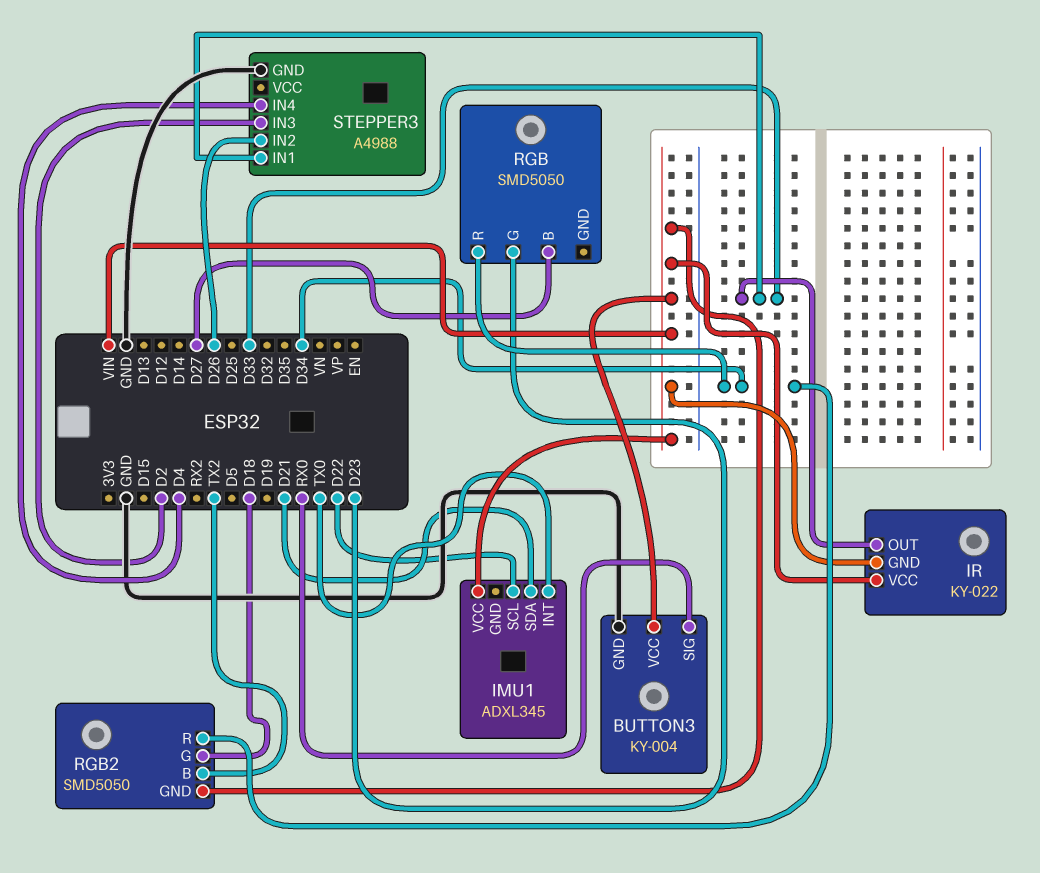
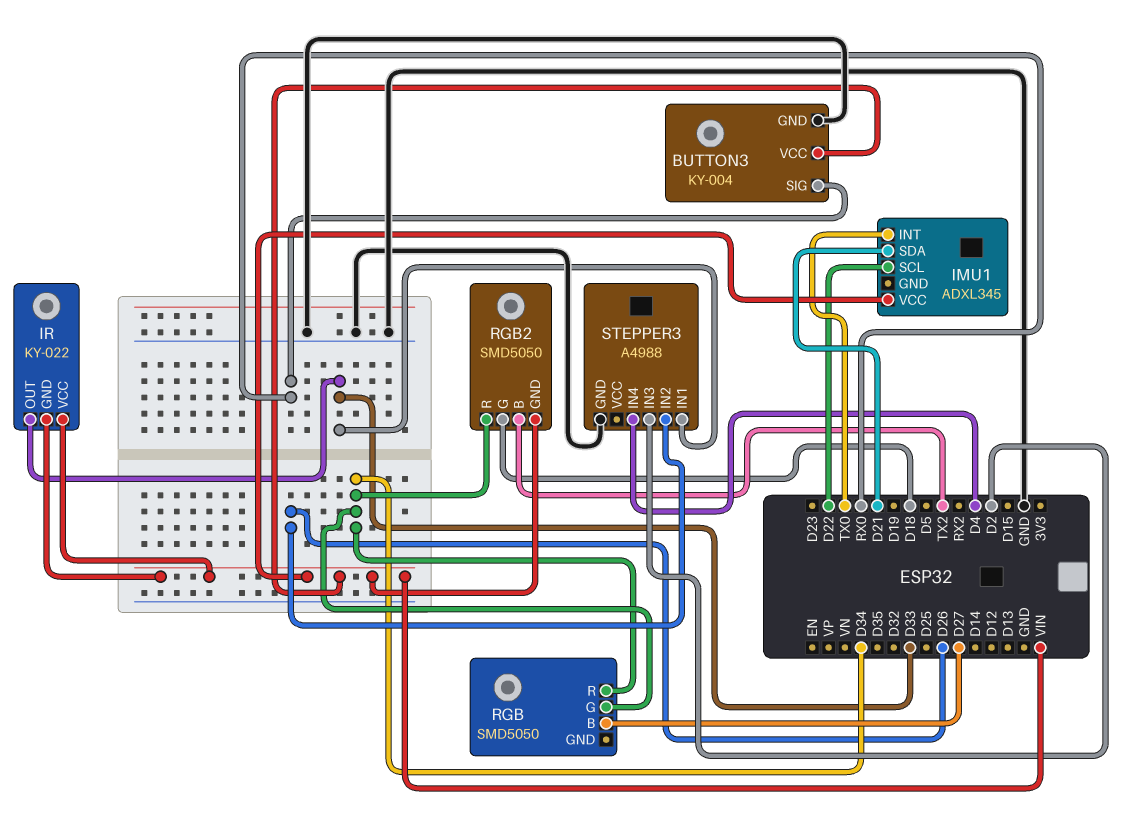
RGB pin G: D23 -> D34

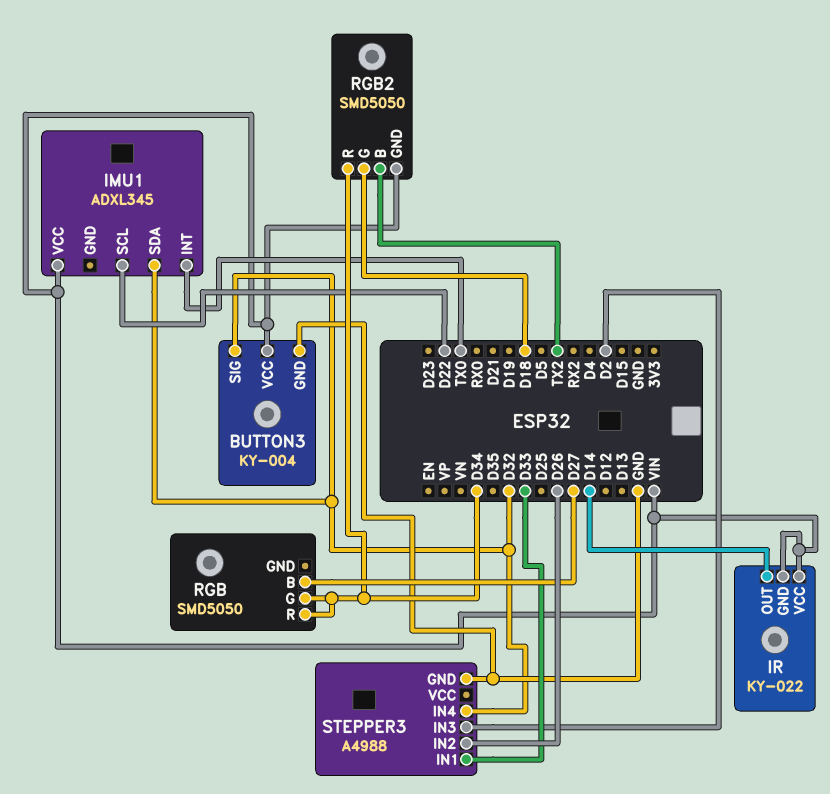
BUTTON3 pin SIG: RX0 -> D32
IMU1 pin SDA: D21 -> D32
IR pin OUT: D33 -> D14
STEPPER3 pin IN4: D4 -> D32

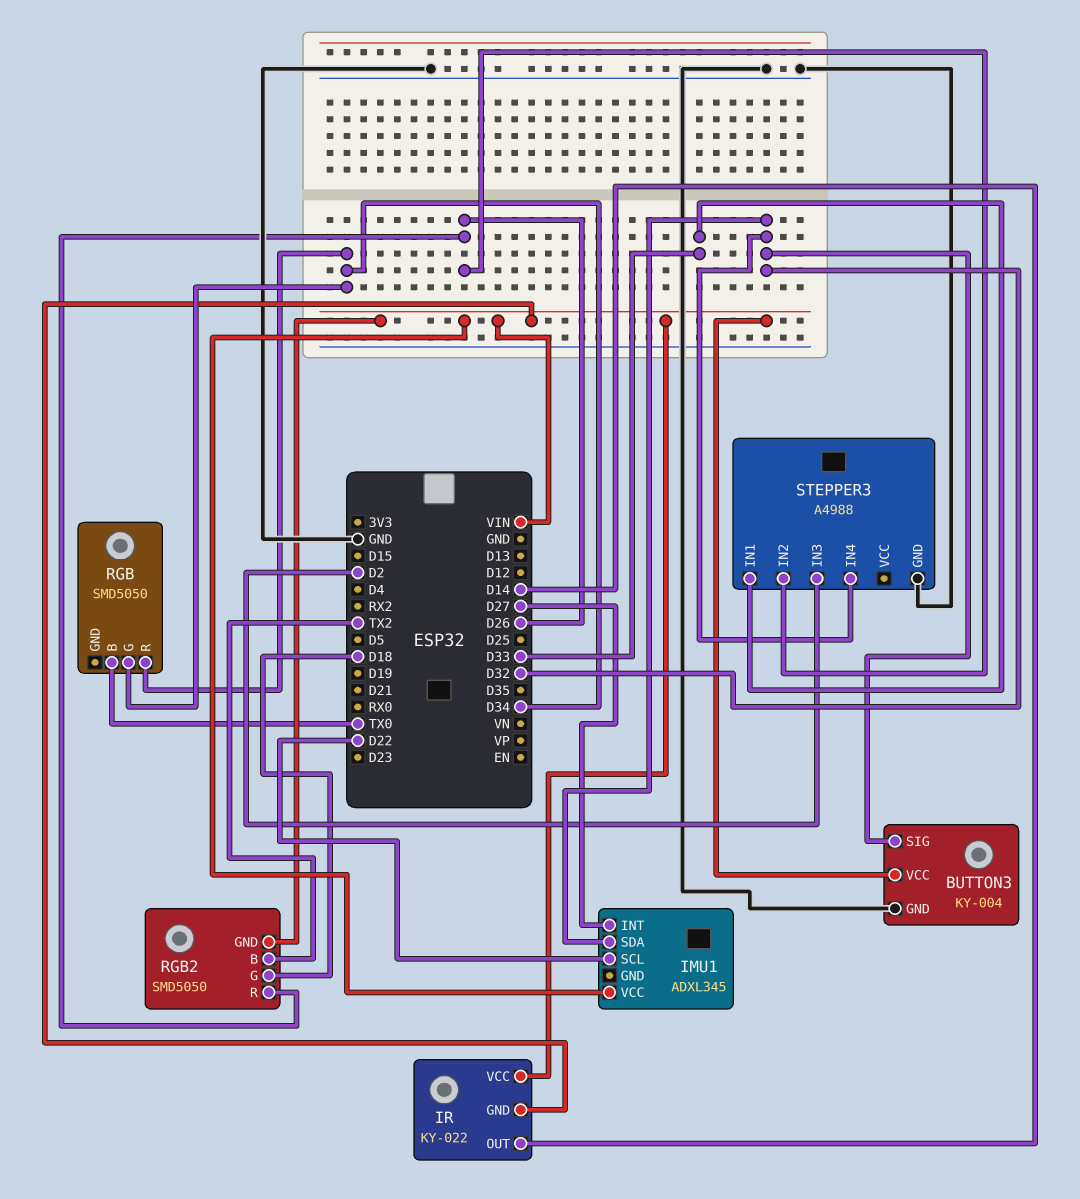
IMU1 pin INT: TX0 -> D27
RGB pin B: D27 -> TX0
RGB2 pin R: D34 -> D26

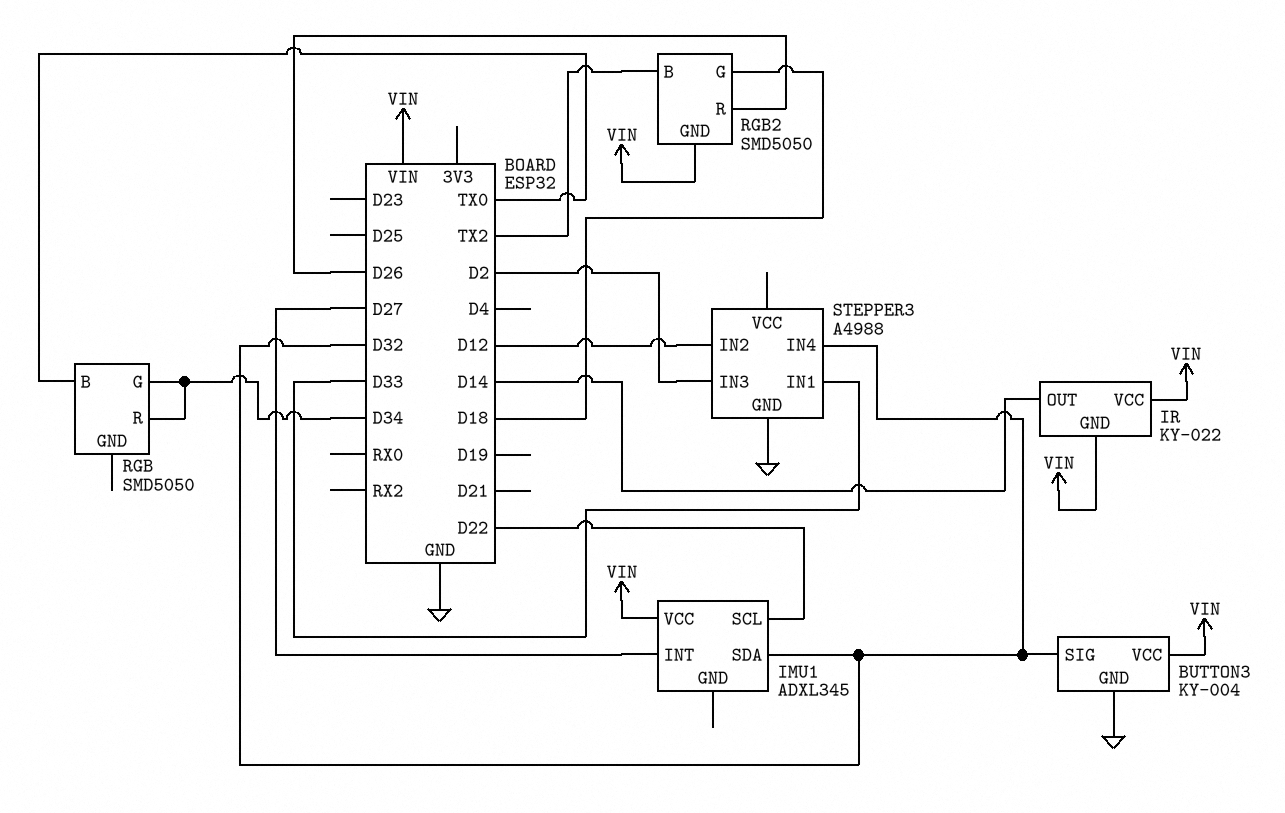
STEPPER3 pin IN2: D26 -> D12

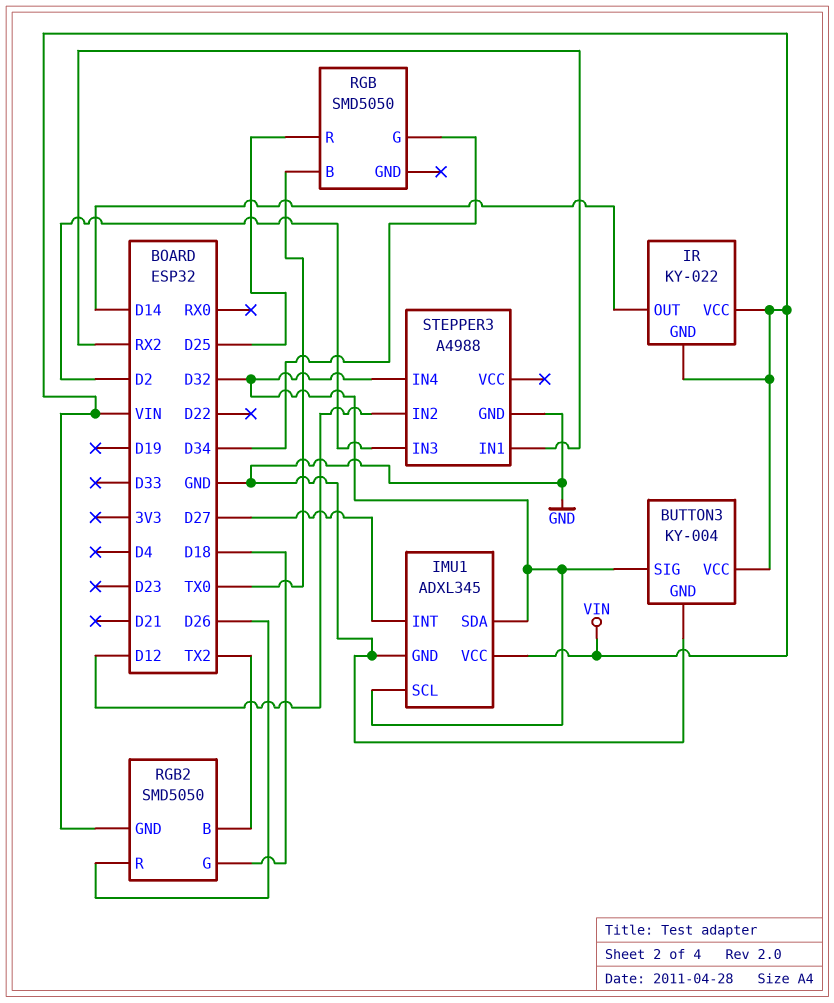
IMU1 pin GND: none -> GND
IMU1 pin SCL: D22 -> D32
RGB pin R: D34 -> D25
STEPPER3 pin IN1: D33 -> RX2

